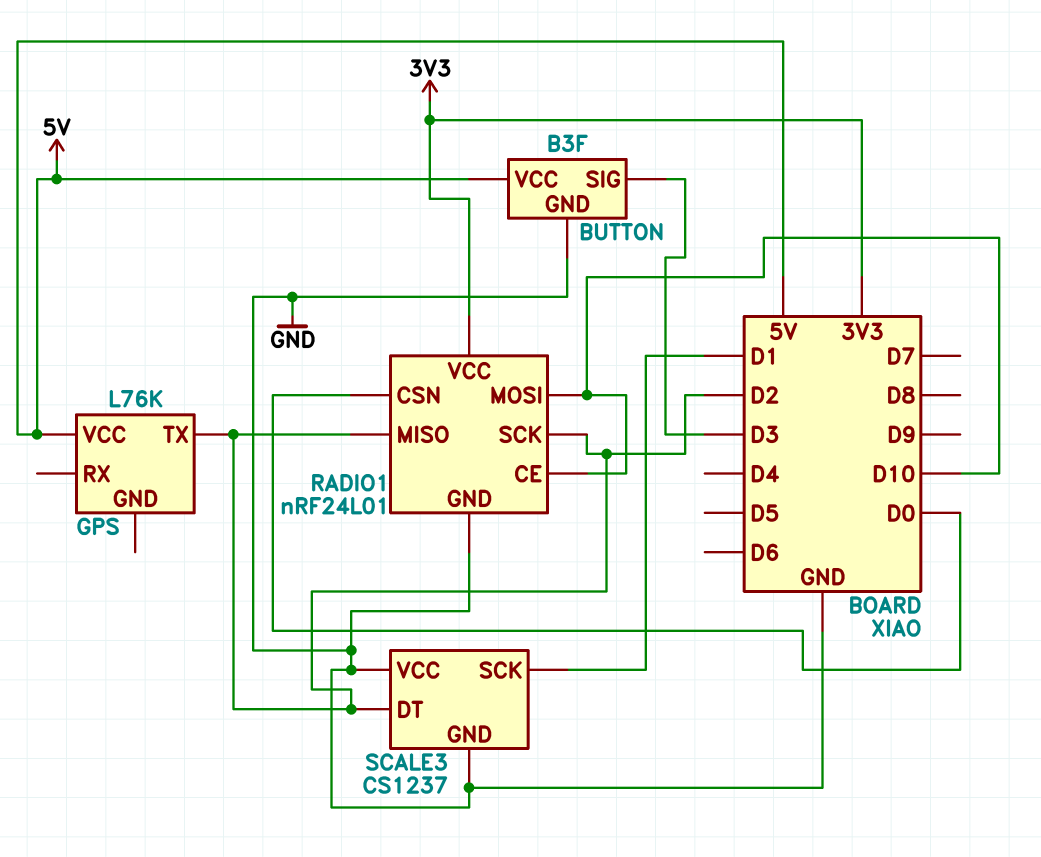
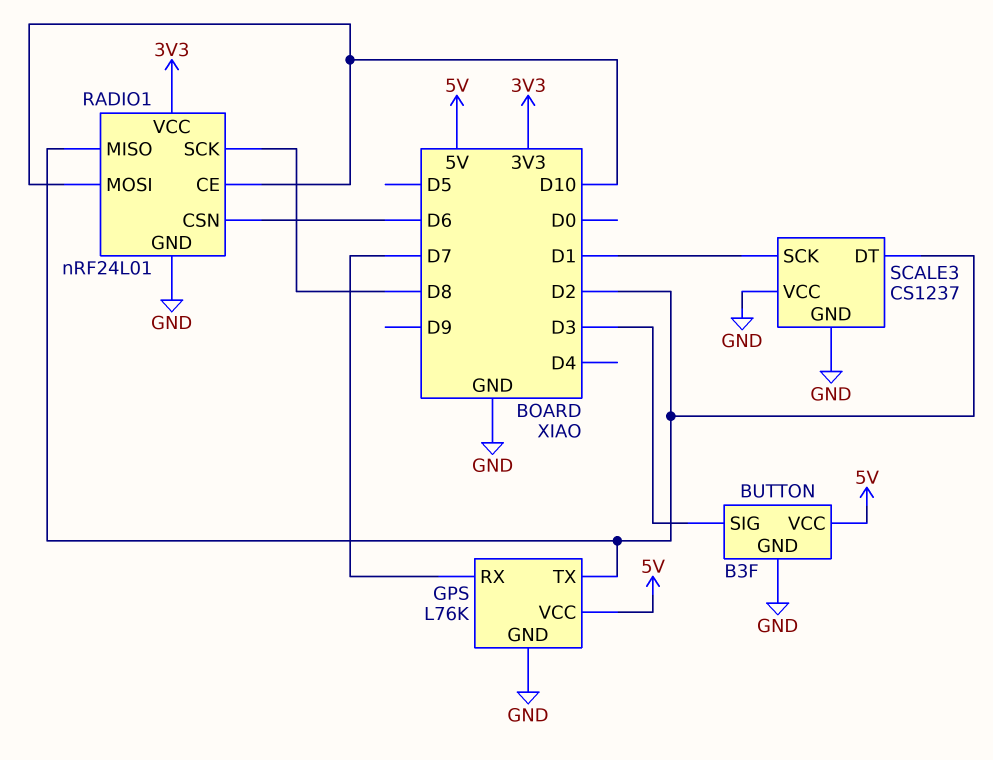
GPS pin GND: none -> GND
GPS pin RX: none -> D7
RADIO1 pin CSN: D0 -> D6
RADIO1 pin SCK: D2 -> D8

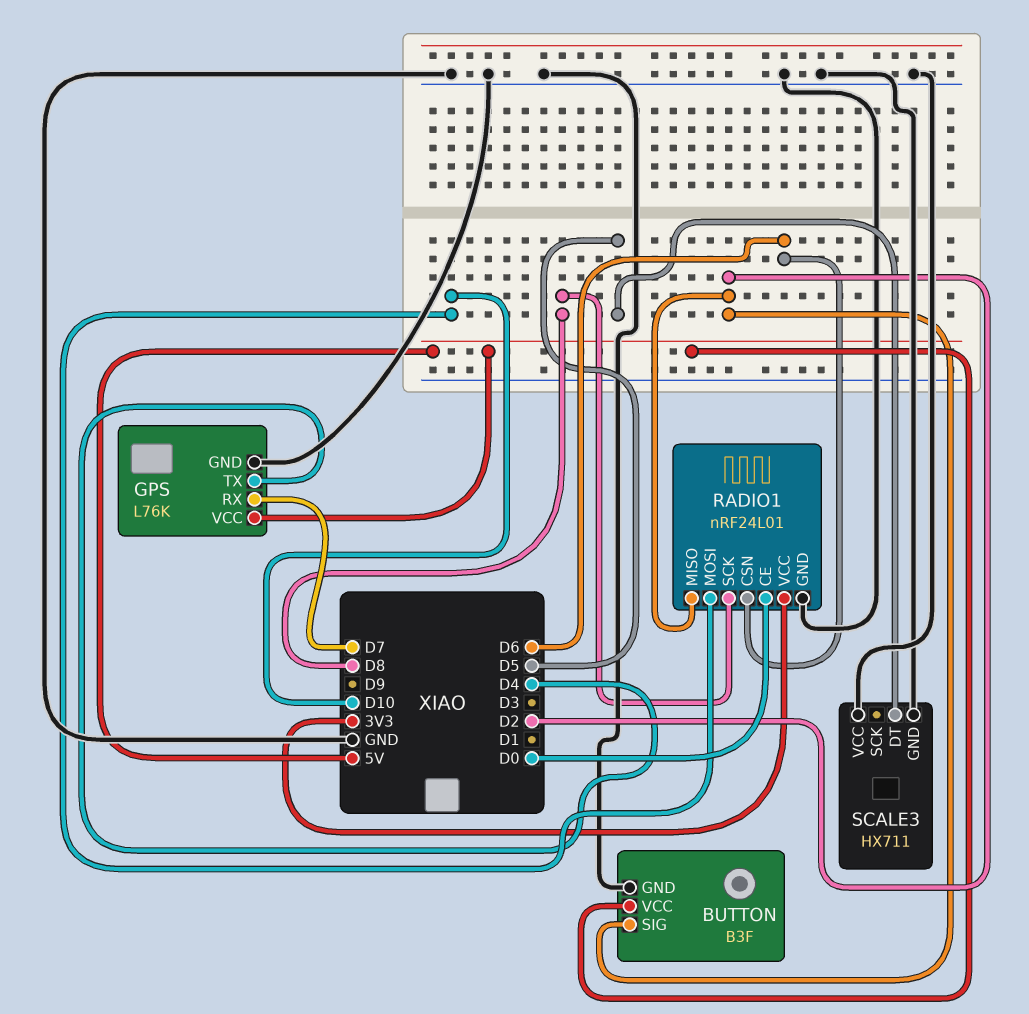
BUTTON pin SIG: D3 -> D2
GPS pin TX: D2 -> D4
RADIO1 pin CE: D10 -> D0
SCALE3: CS1237 -> HX711
SCALE3 pin DT: D2 -> D5
SCALE3 pin SCK: D1 -> none

